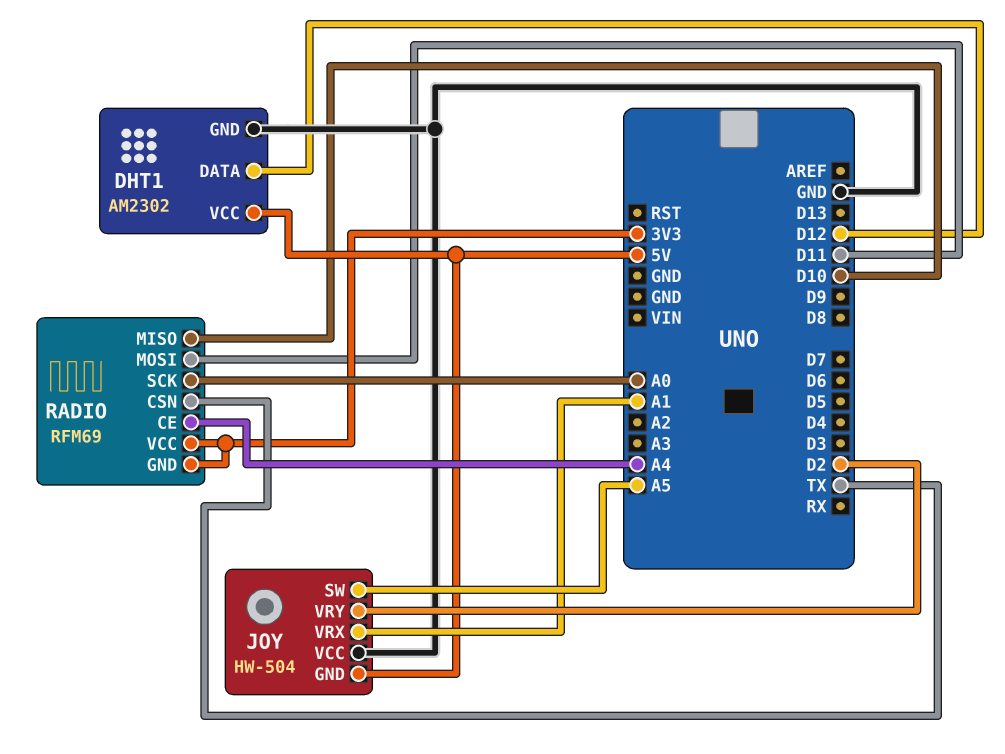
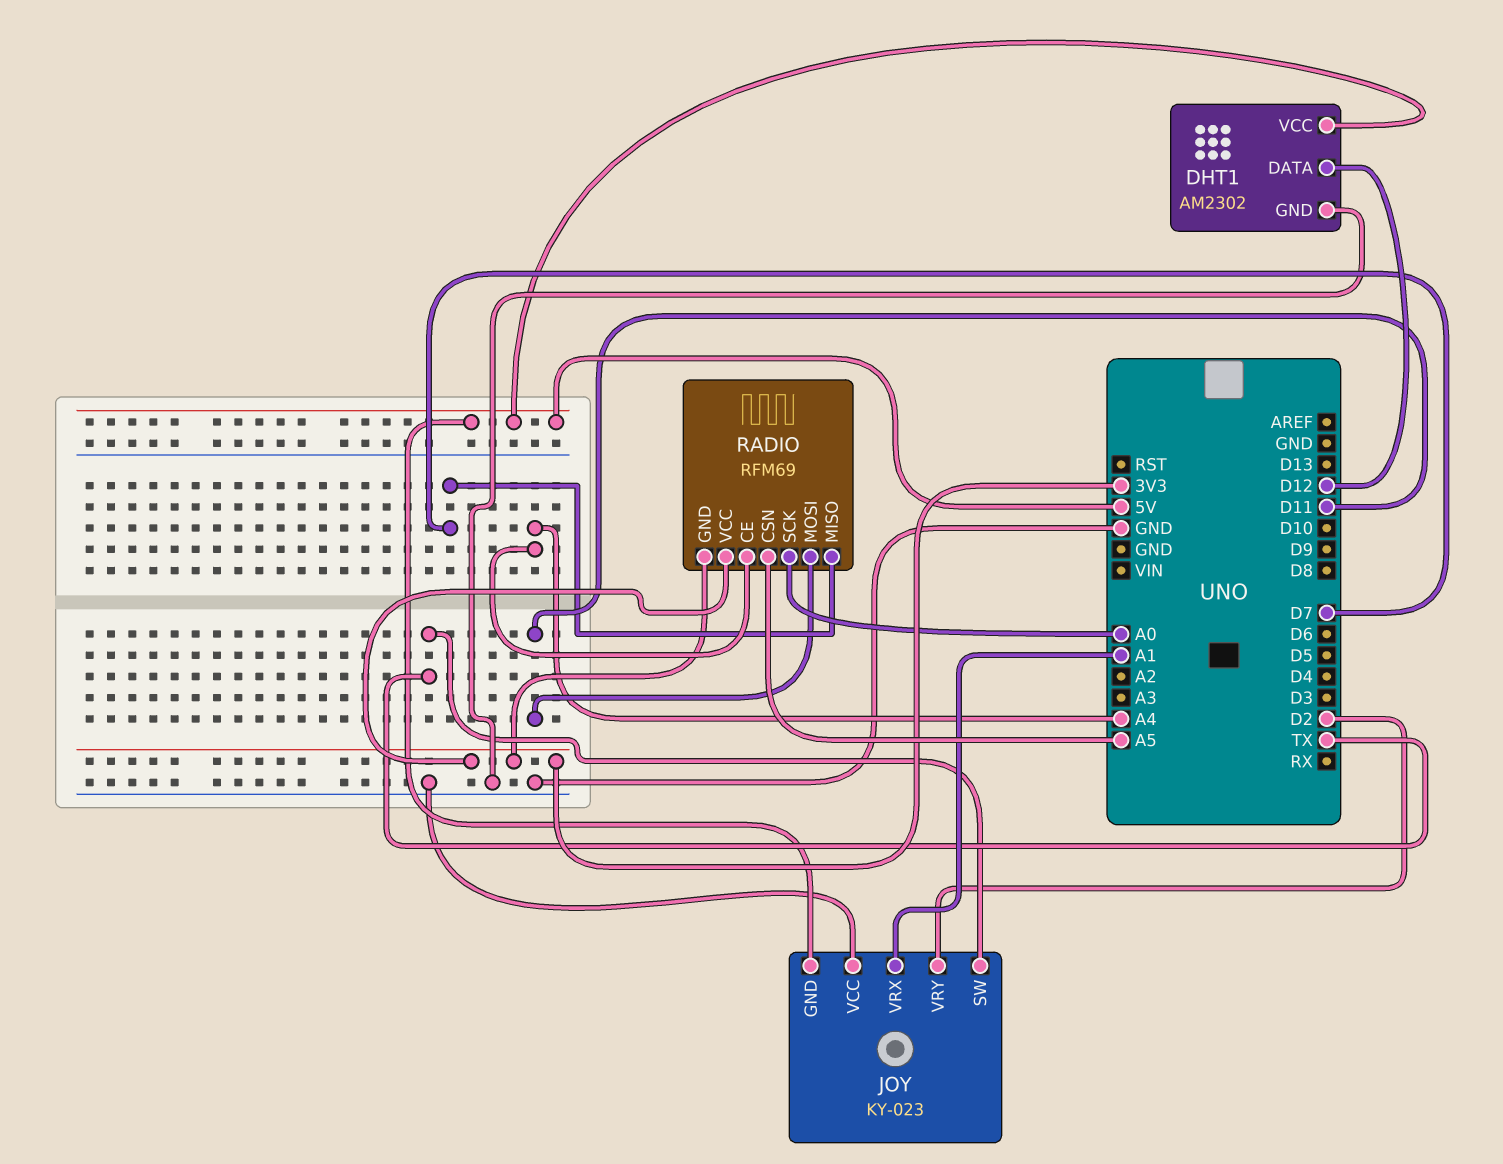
JOY: HW-504 -> KY-023
JOY pin SW: A5 -> TX
RADIO pin CSN: TX -> A5
RADIO pin MISO: D10 -> D7

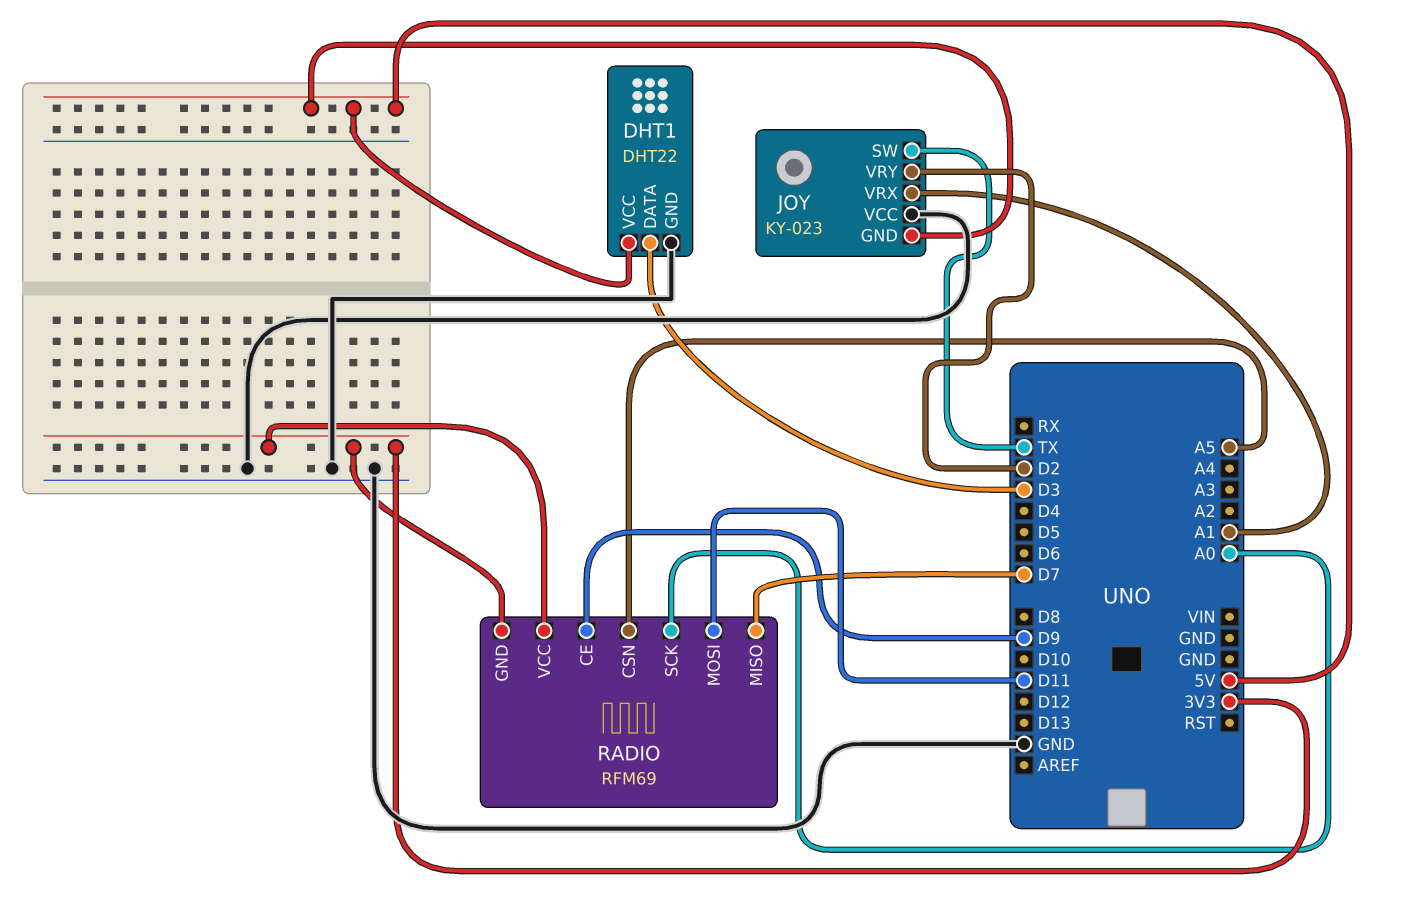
DHT1: AM2302 -> DHT22
DHT1 pin DATA: D12 -> D3
RADIO pin CE: A4 -> D9

